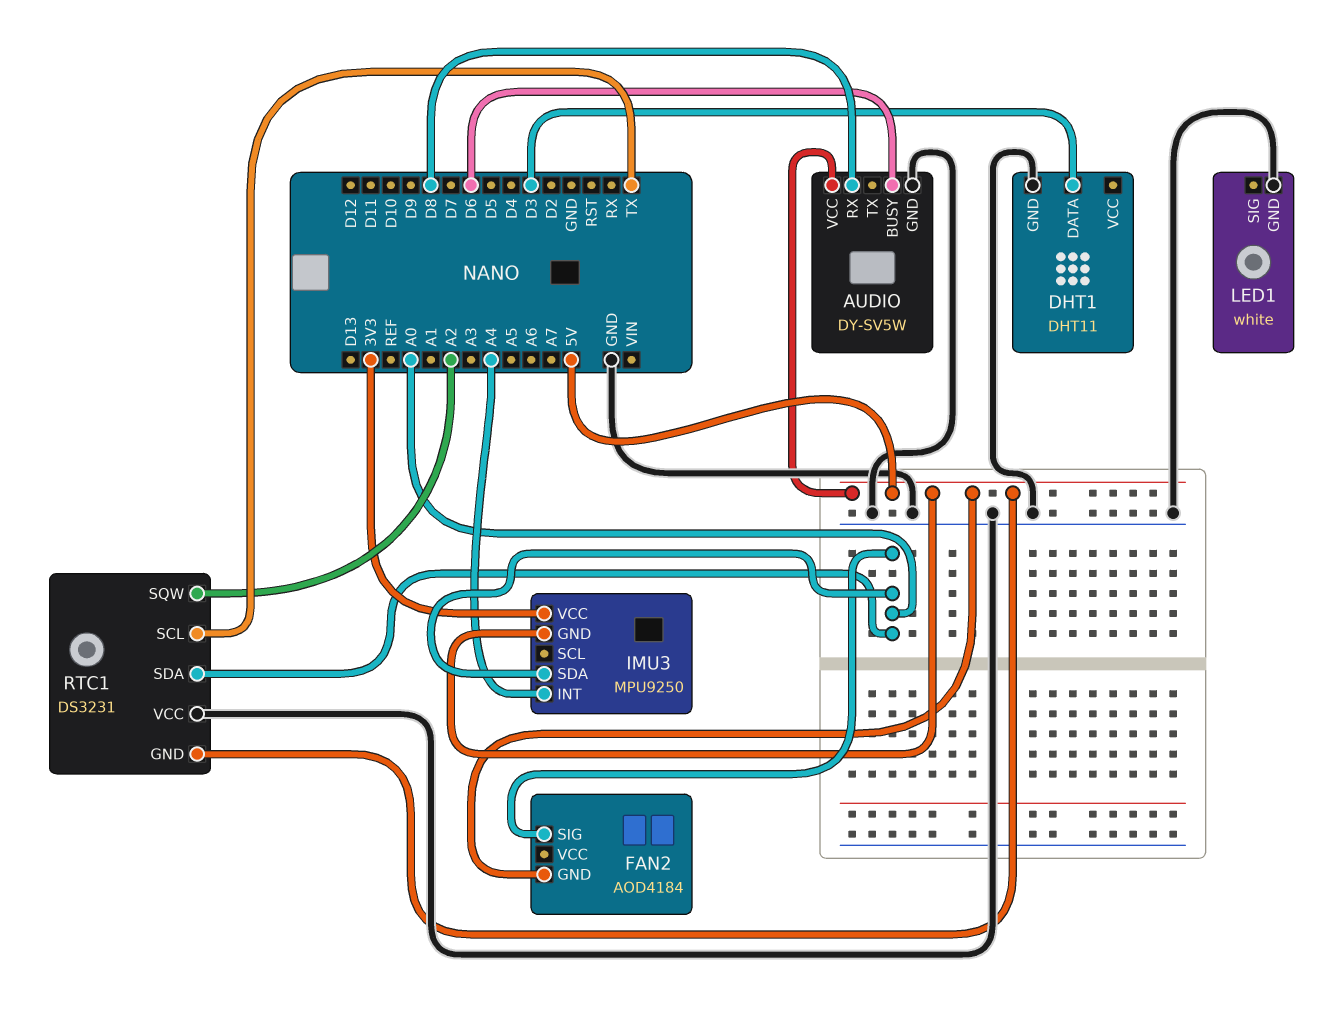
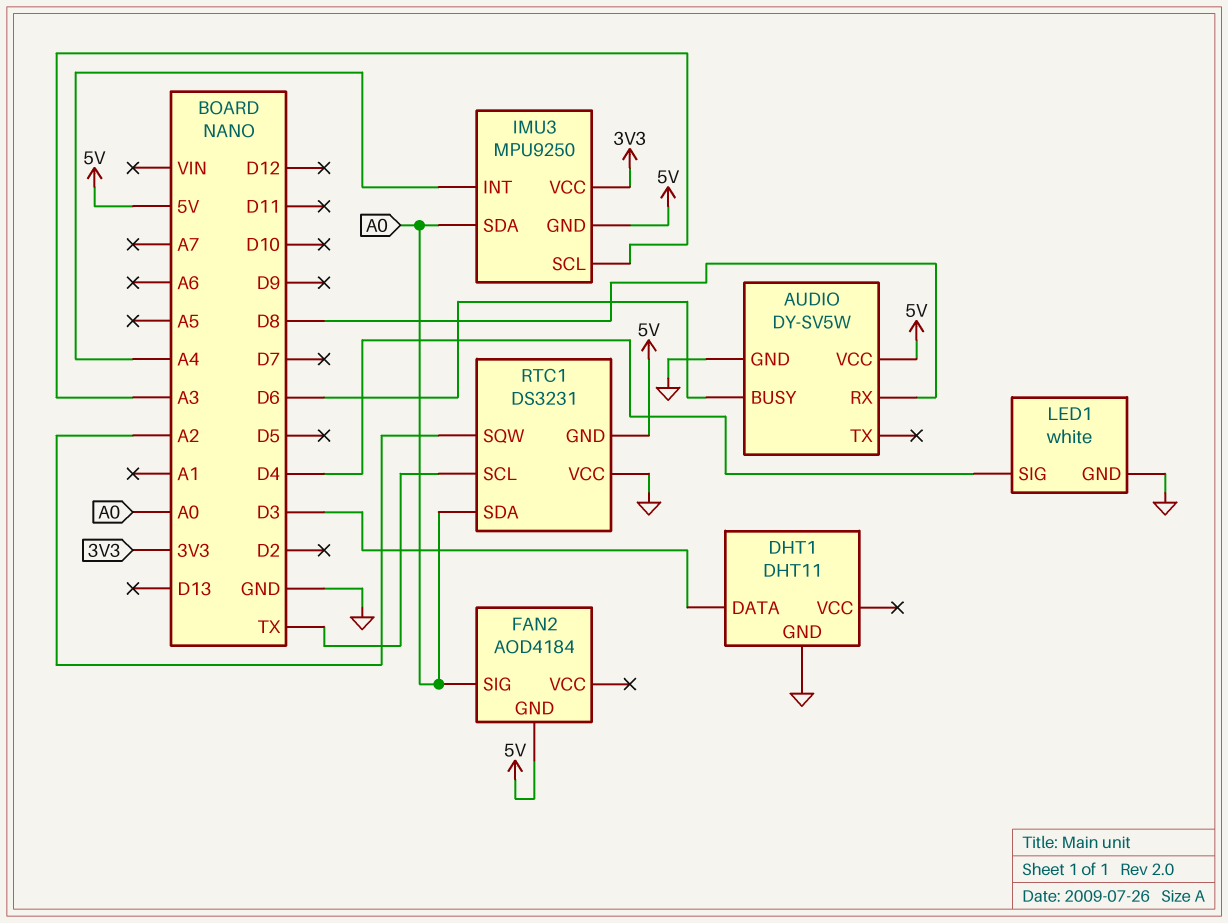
IMU3 pin SCL: none -> A3
LED1 pin SIG: none -> D4

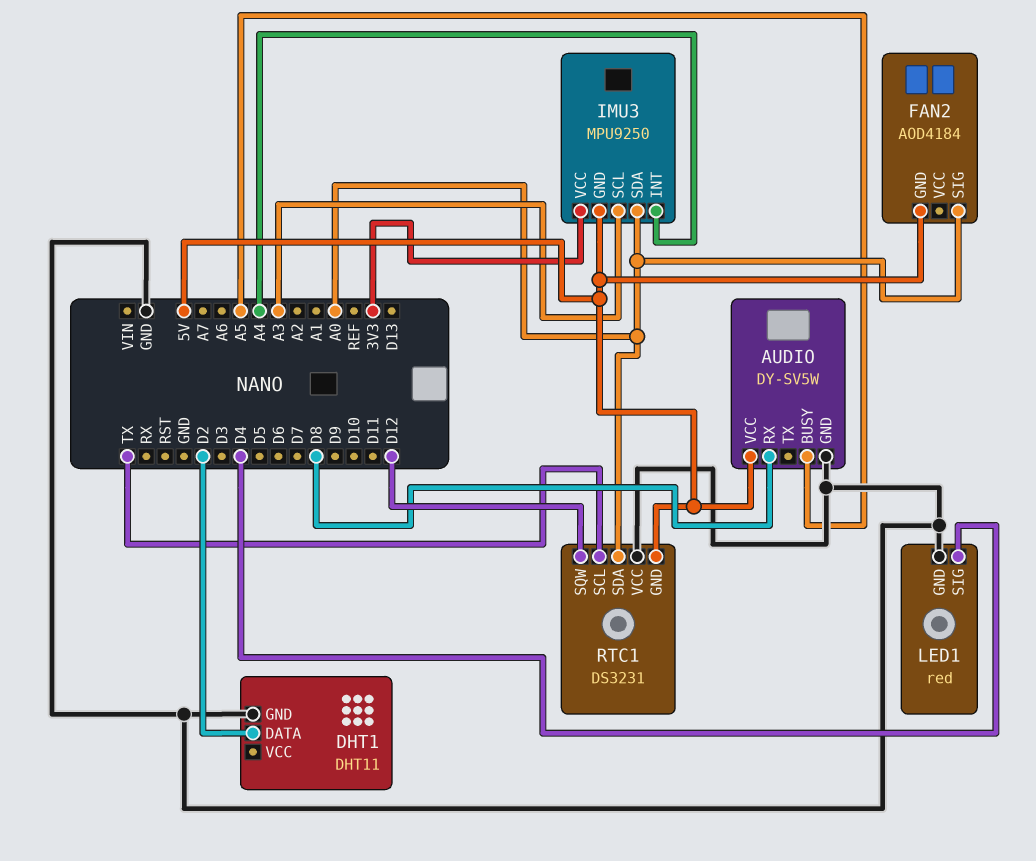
AUDIO pin BUSY: D6 -> A5
DHT1 pin DATA: D3 -> D2
LED1: white -> red
RTC1 pin SQW: A2 -> D12

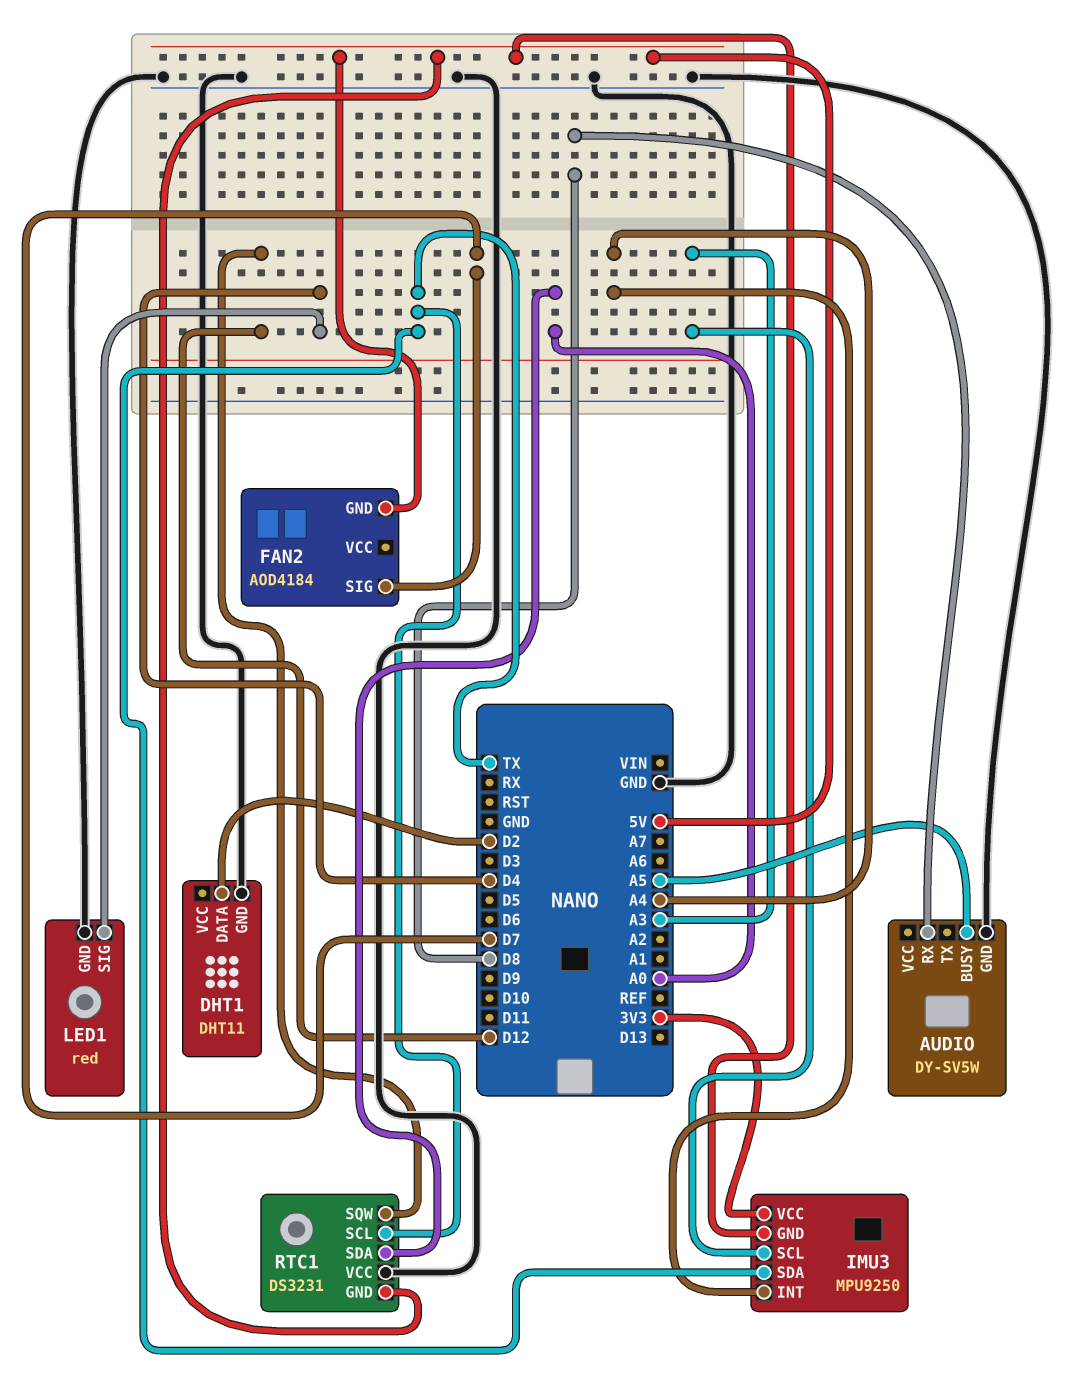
AUDIO pin VCC: 5V -> none
FAN2 pin SIG: A0 -> D7
IMU3 pin SDA: A0 -> TX

